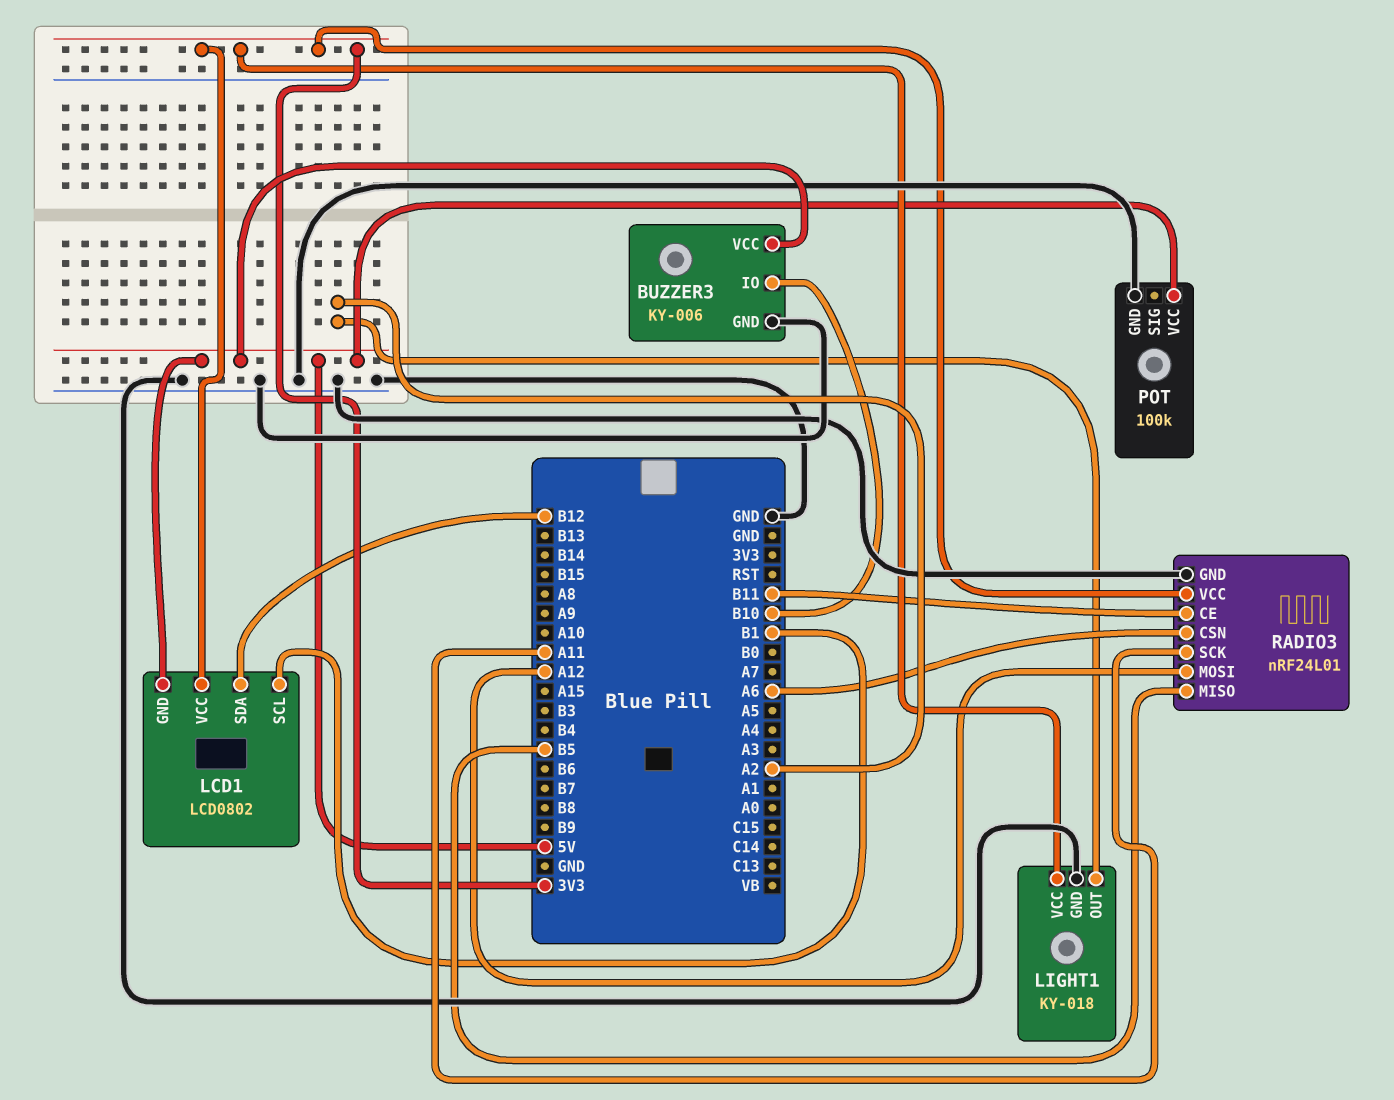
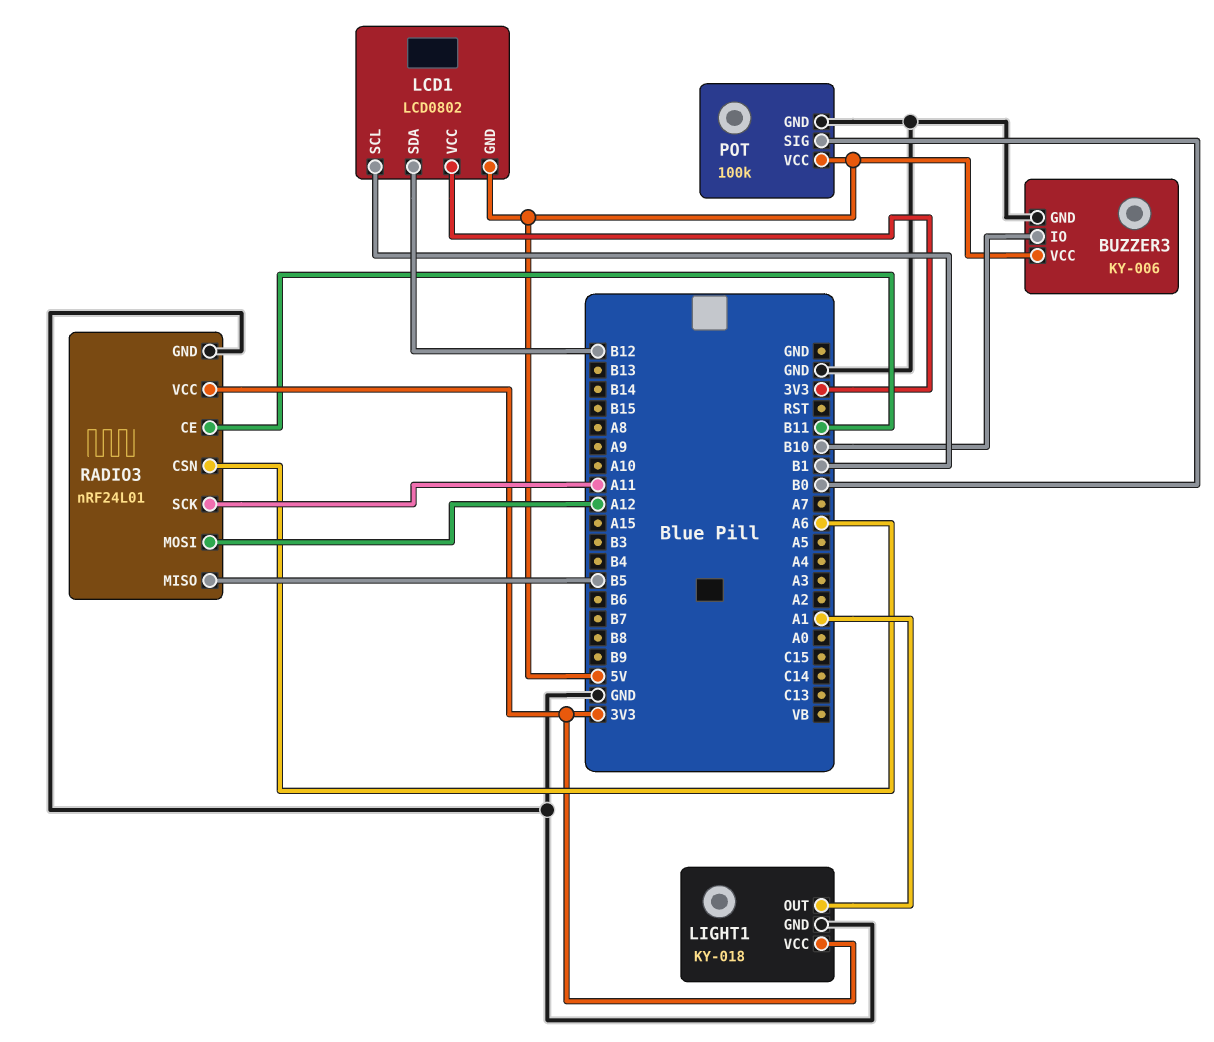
LIGHT1 pin OUT: A2 -> A1
POT pin SIG: none -> B0

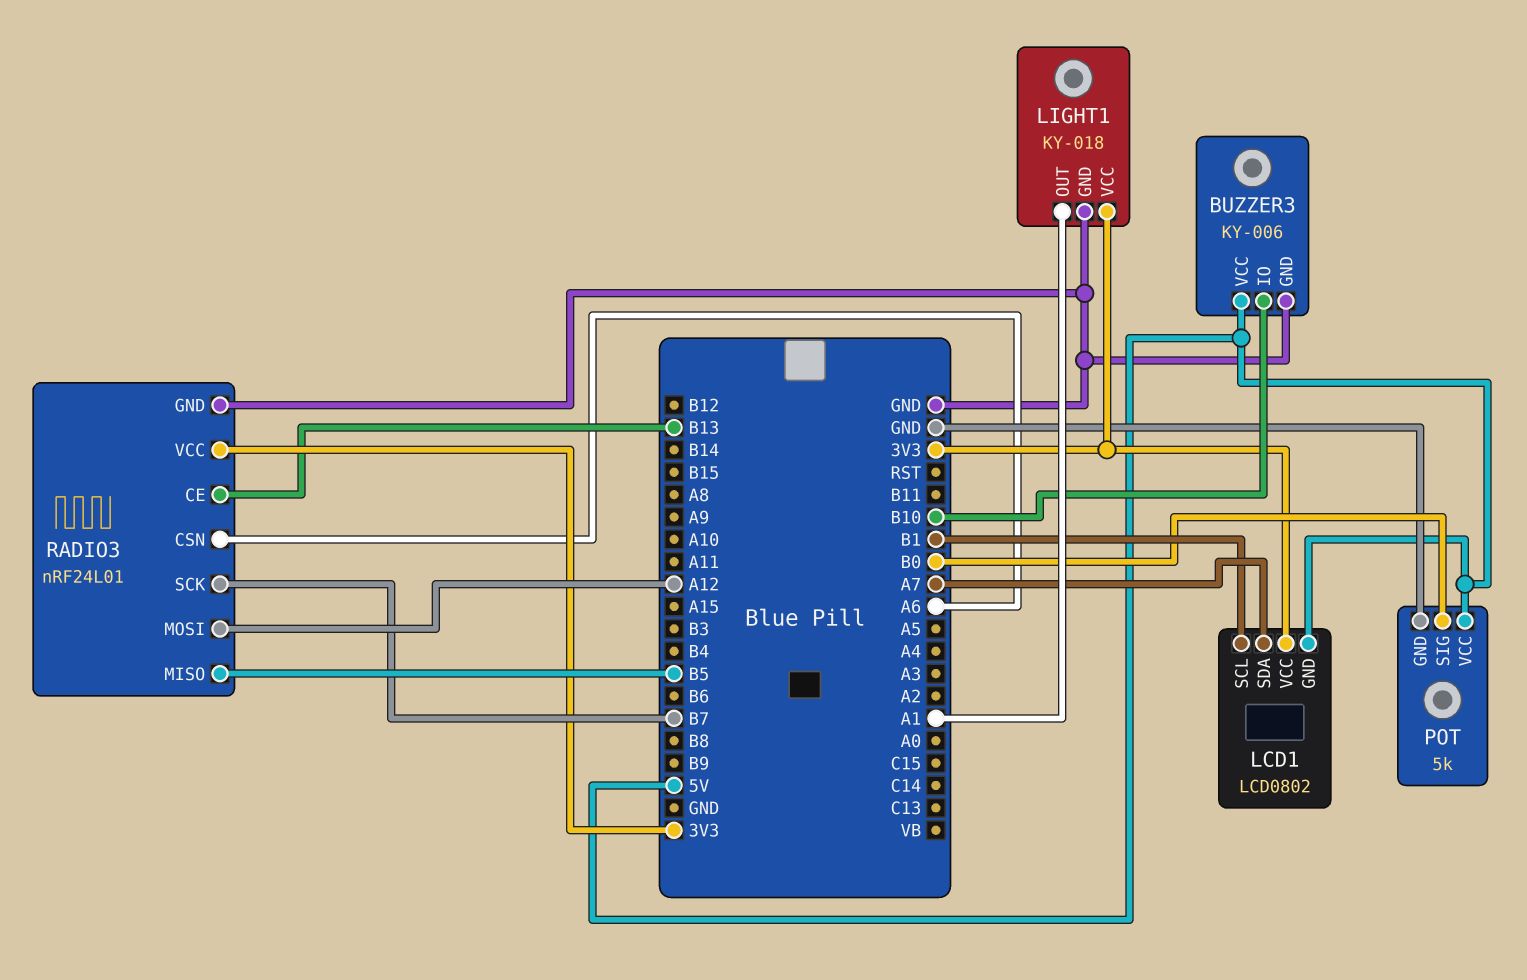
LCD1 pin SDA: B12 -> A7
POT: 100k -> 5k
RADIO3 pin CE: B11 -> B13
RADIO3 pin SCK: A11 -> B7

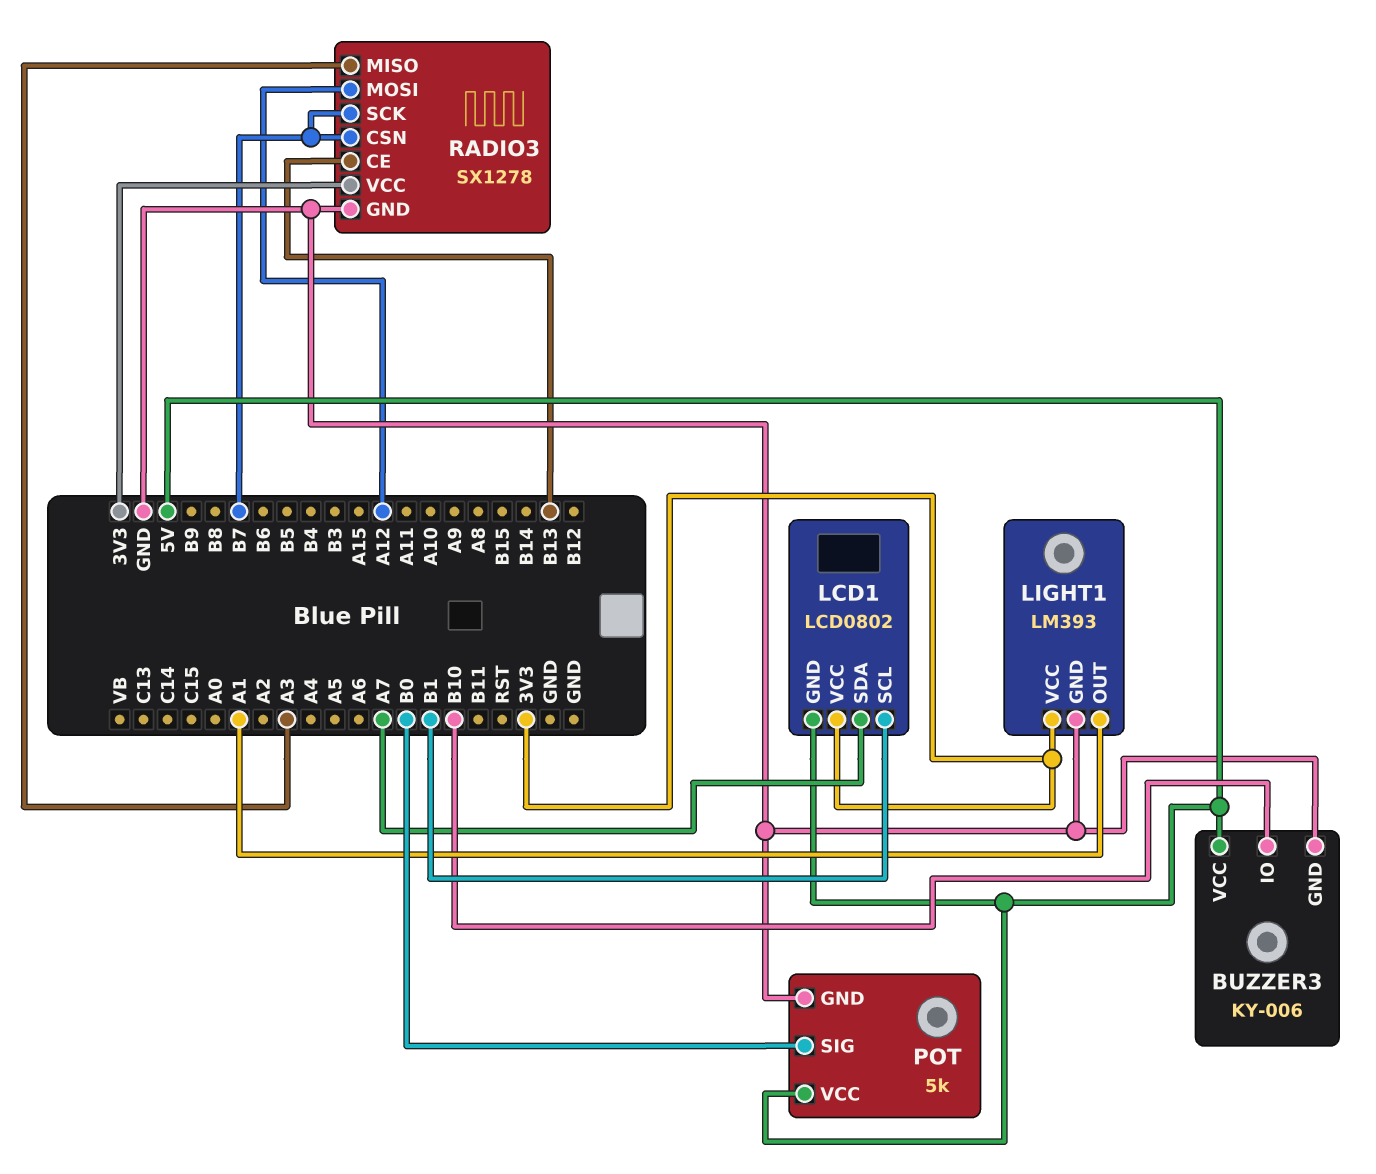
LIGHT1: KY-018 -> LM393
RADIO3: nRF24L01 -> SX1278
RADIO3 pin CSN: A6 -> B7
RADIO3 pin MISO: B5 -> A3

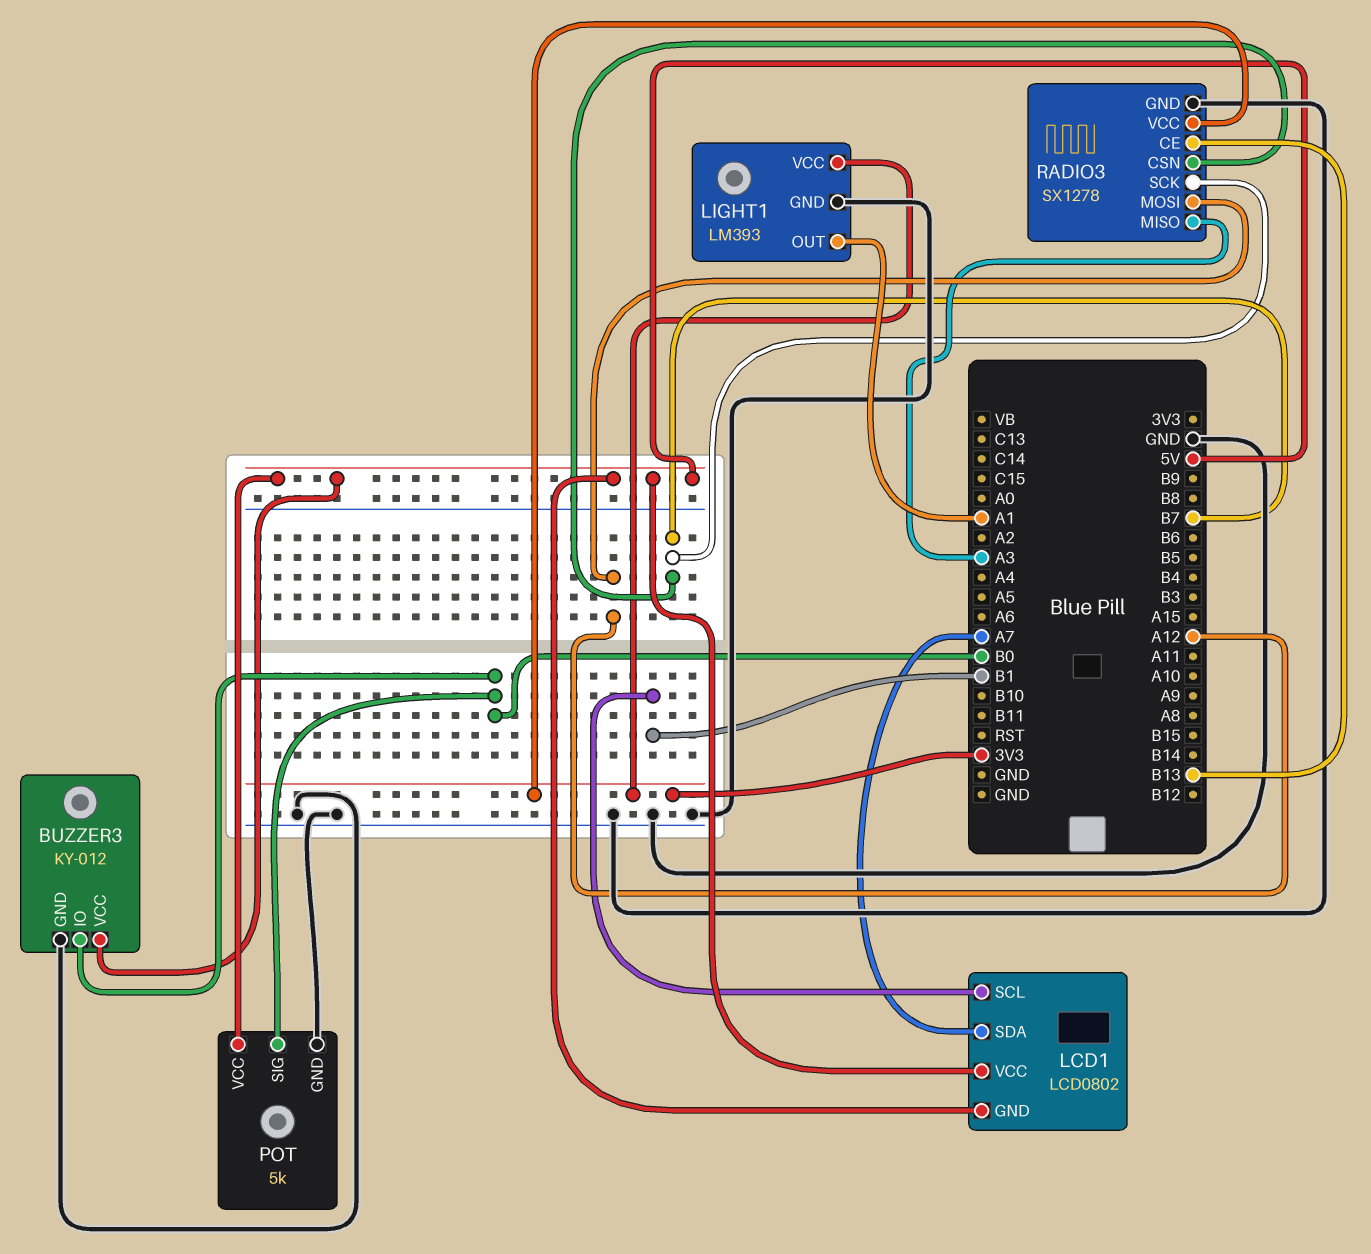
BUZZER3: KY-006 -> KY-012
BUZZER3 pin IO: B10 -> B0
LCD1 pin VCC: 3V3 -> 5V

